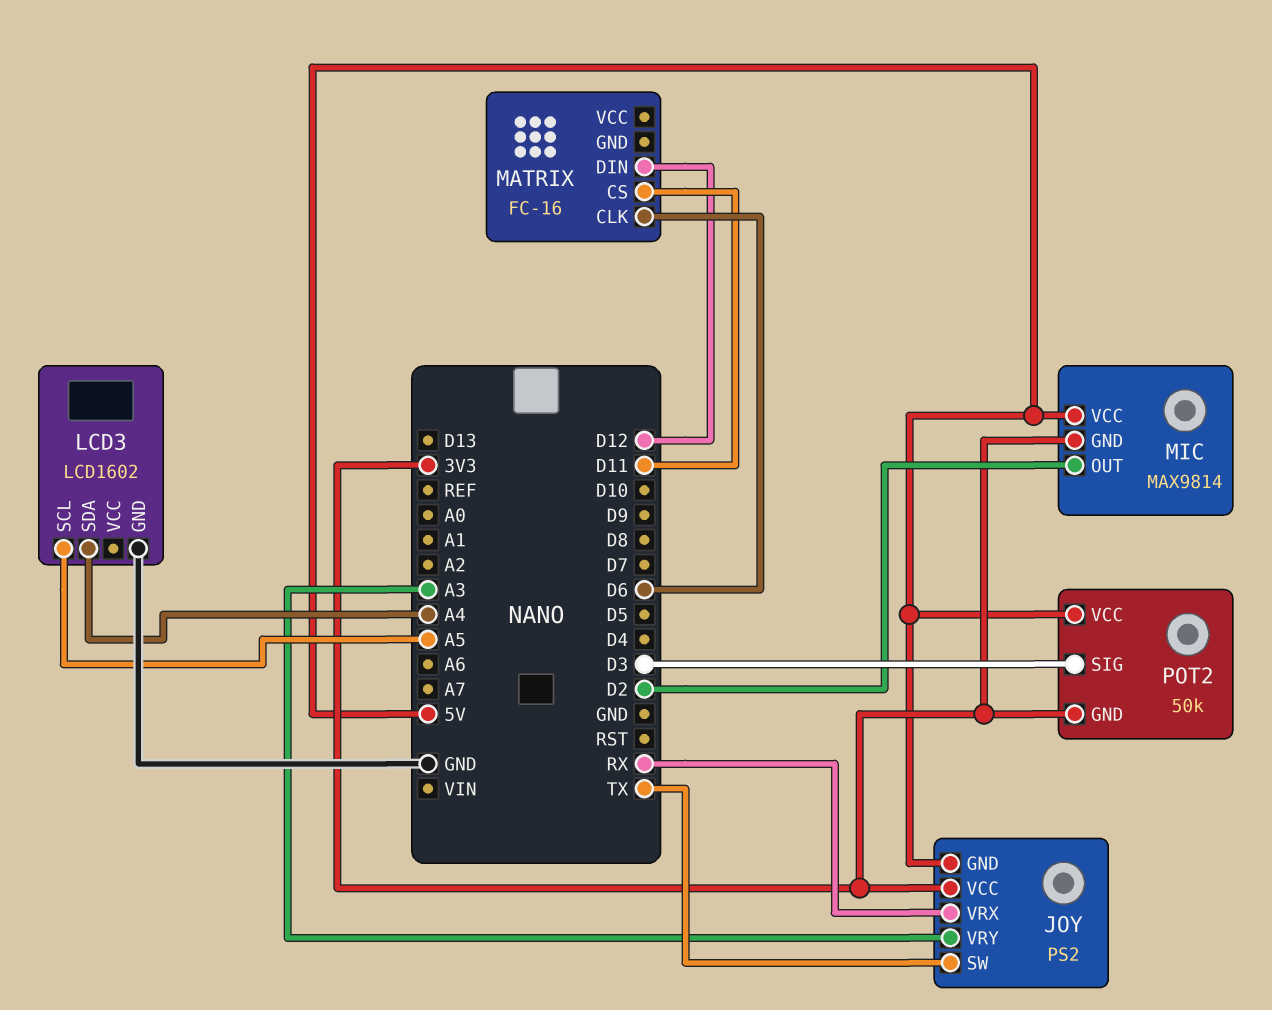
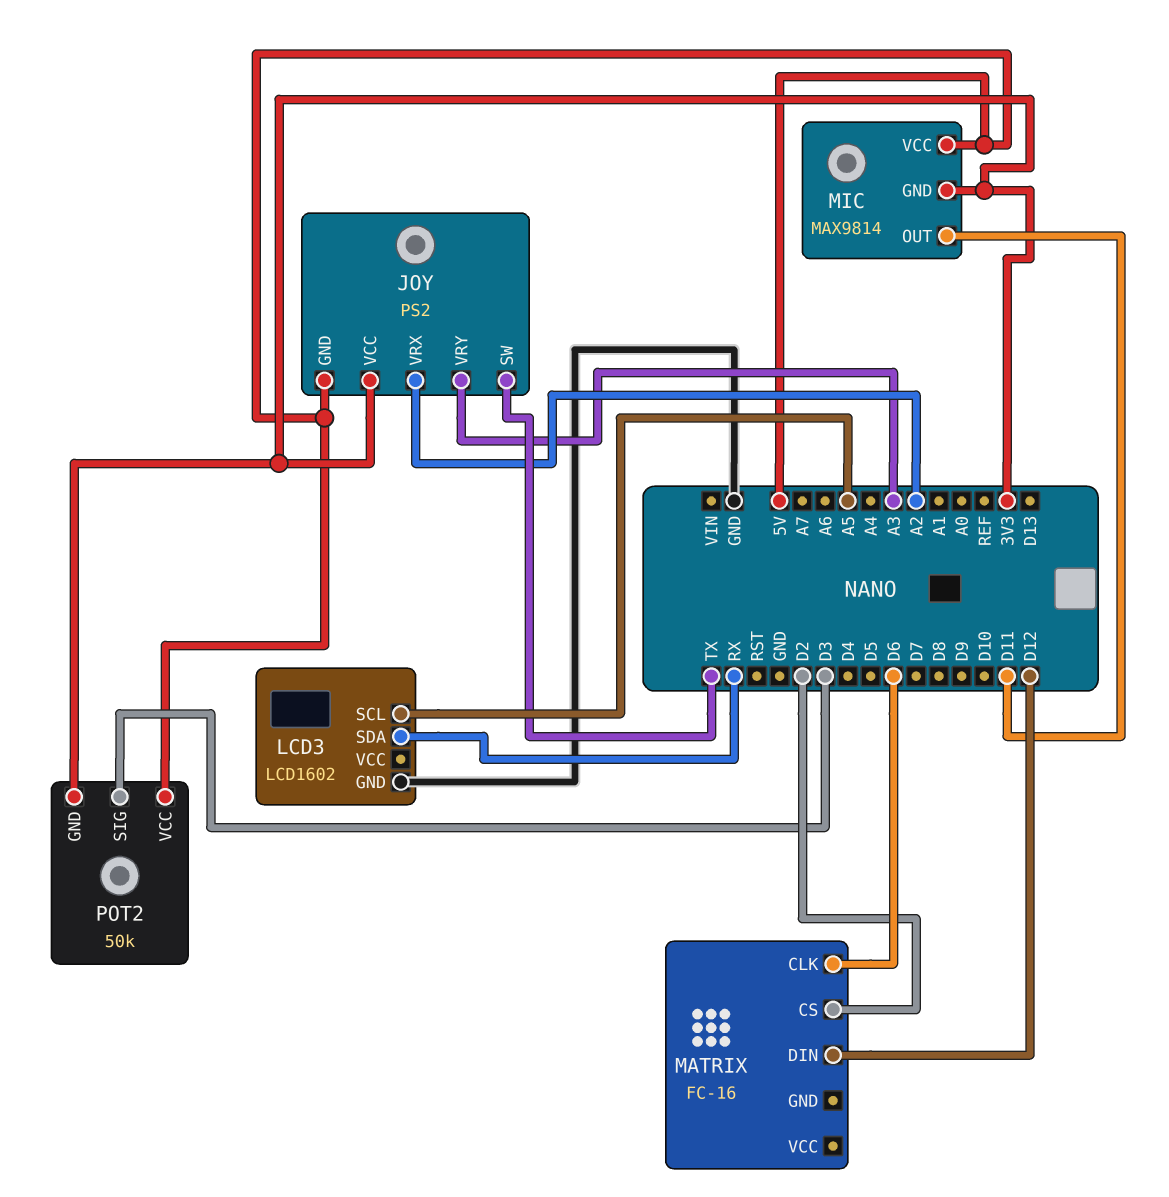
JOY pin VRX: RX -> A2
LCD3 pin SDA: A4 -> RX
MATRIX pin CS: D11 -> D2
MIC pin OUT: D2 -> D11

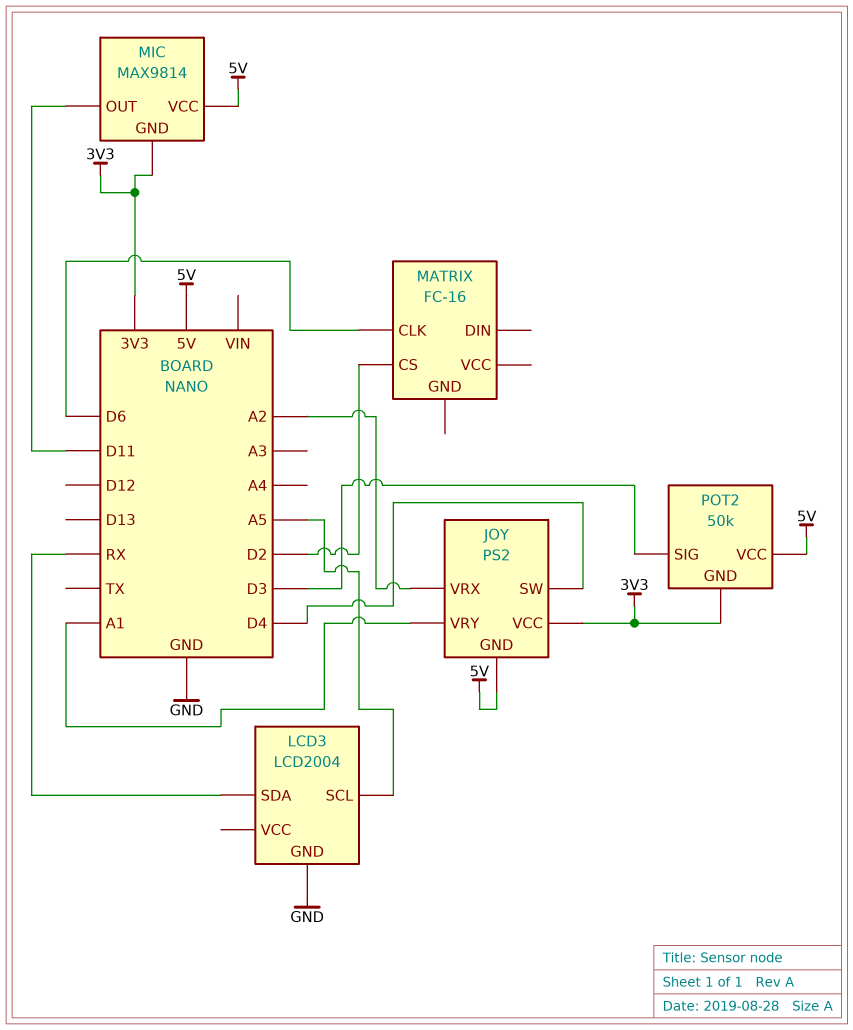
JOY pin SW: TX -> D4
JOY pin VRY: A3 -> A1
LCD3: LCD1602 -> LCD2004
MATRIX pin DIN: D12 -> none

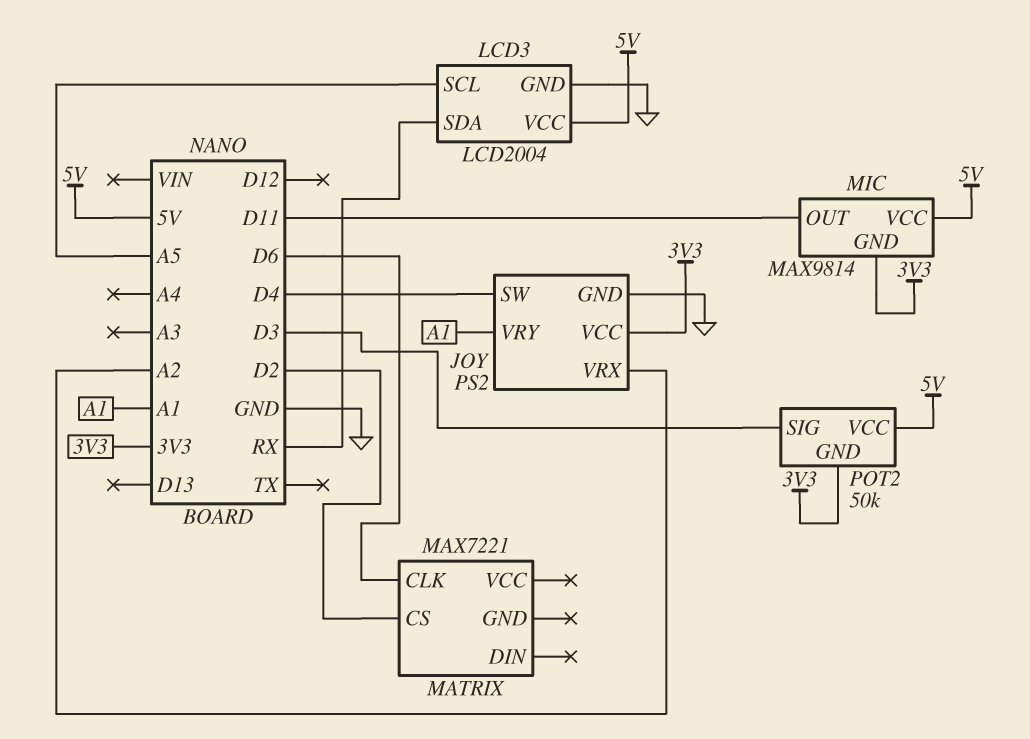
JOY pin GND: 5V -> GND
LCD3 pin VCC: none -> 5V
MATRIX: FC-16 -> MAX7221

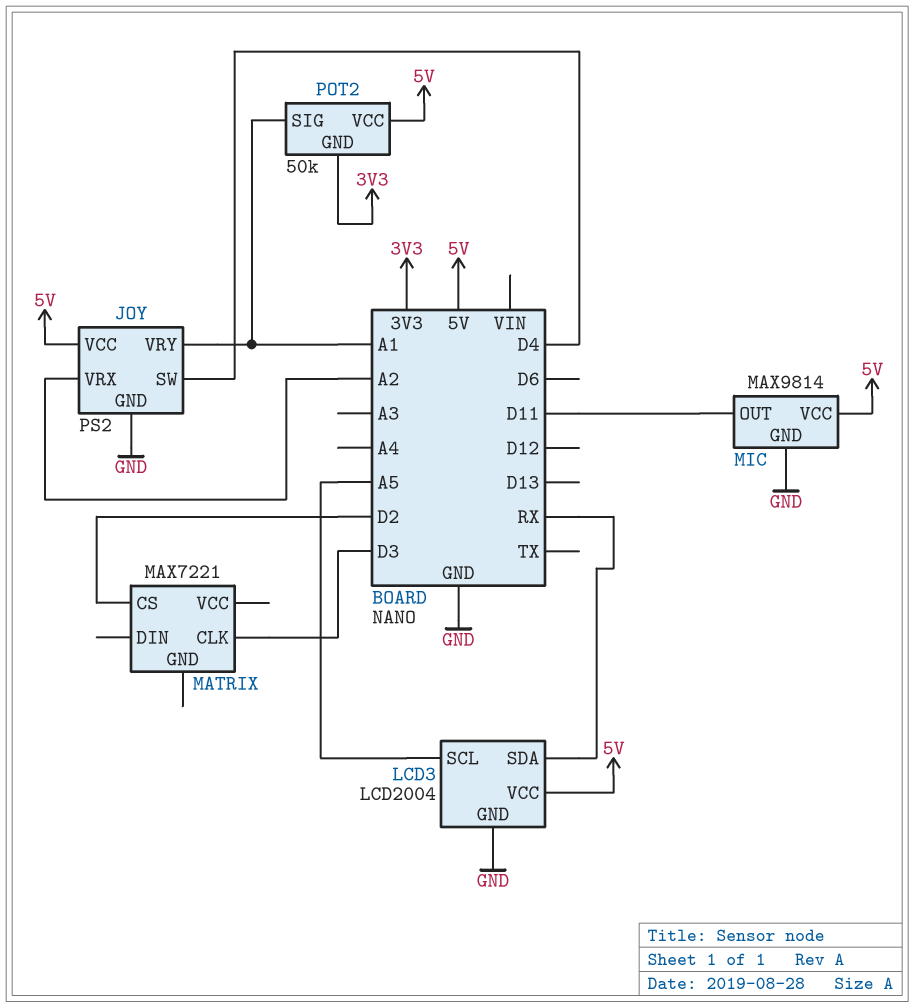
JOY pin VCC: 3V3 -> 5V
MATRIX pin CLK: D6 -> D3
MIC pin GND: 3V3 -> GND
POT2 pin SIG: D3 -> A1

